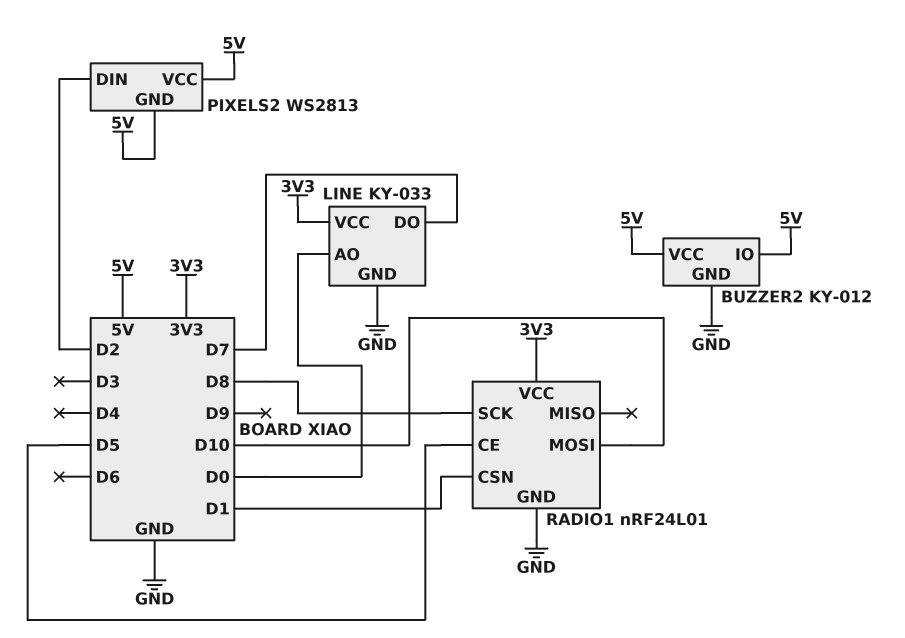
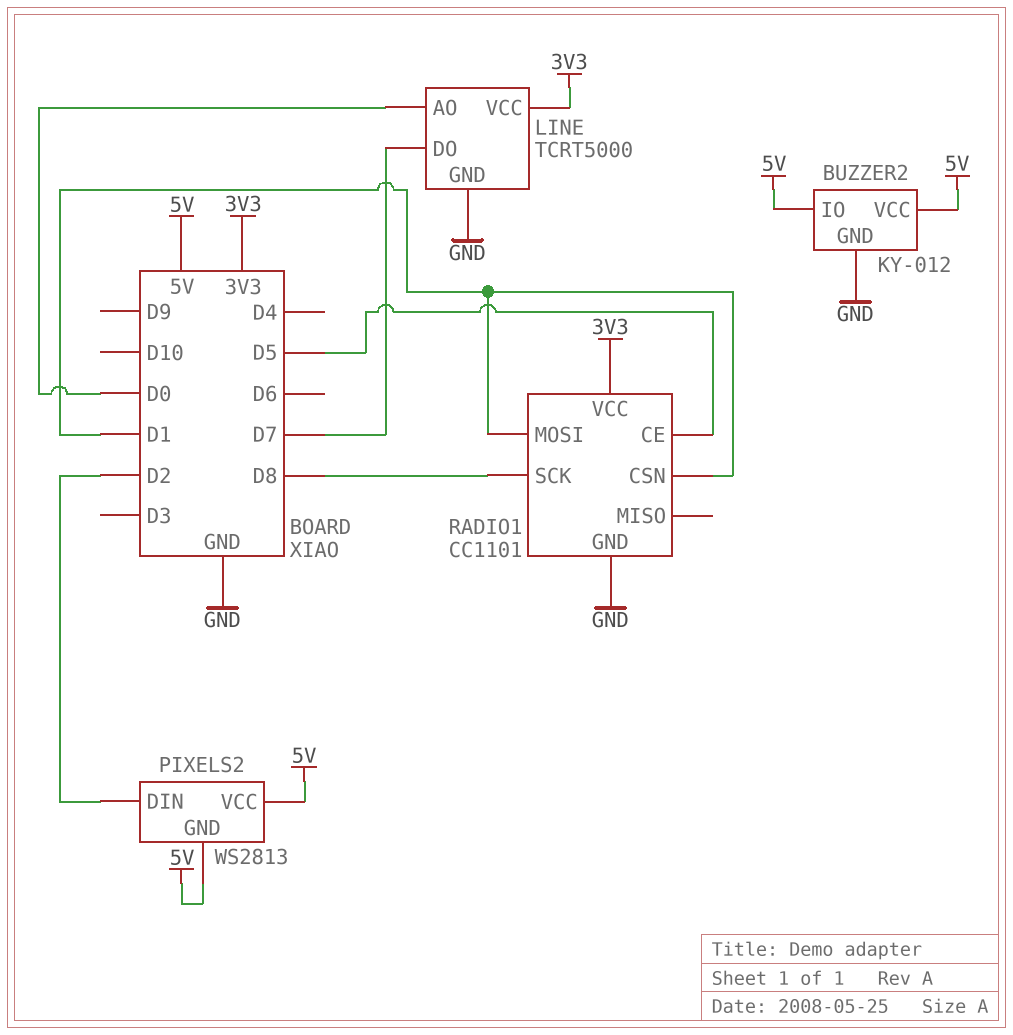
LINE: KY-033 -> TCRT5000
RADIO1: nRF24L01 -> CC1101
RADIO1 pin MOSI: D10 -> D1

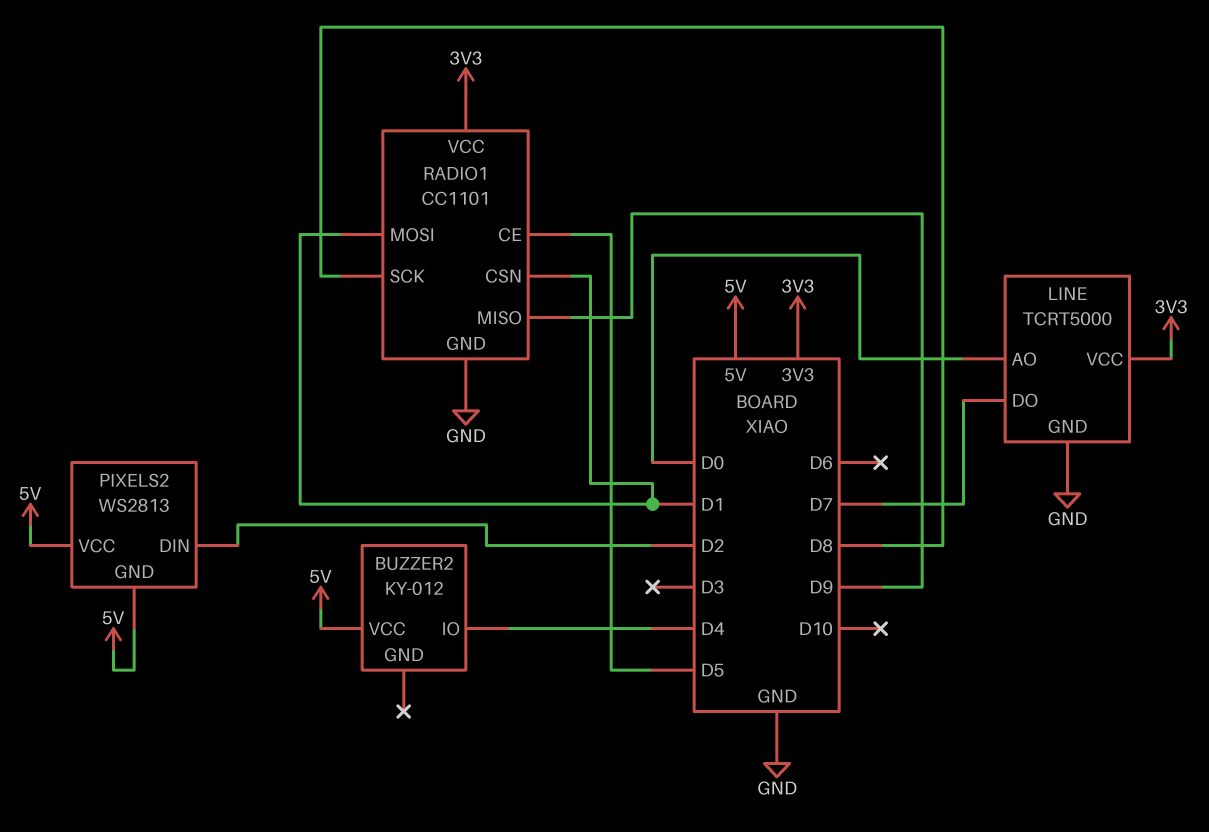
BUZZER2 pin GND: GND -> none
BUZZER2 pin IO: 5V -> D4
RADIO1 pin MISO: none -> D9

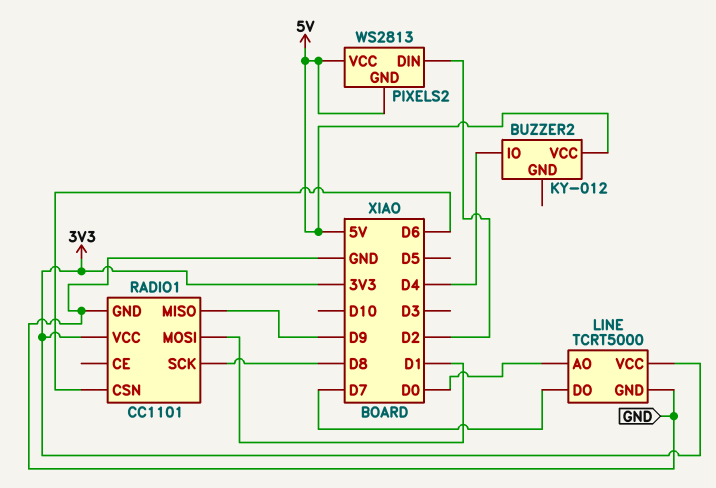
RADIO1 pin CE: D5 -> none
RADIO1 pin CSN: D1 -> D6

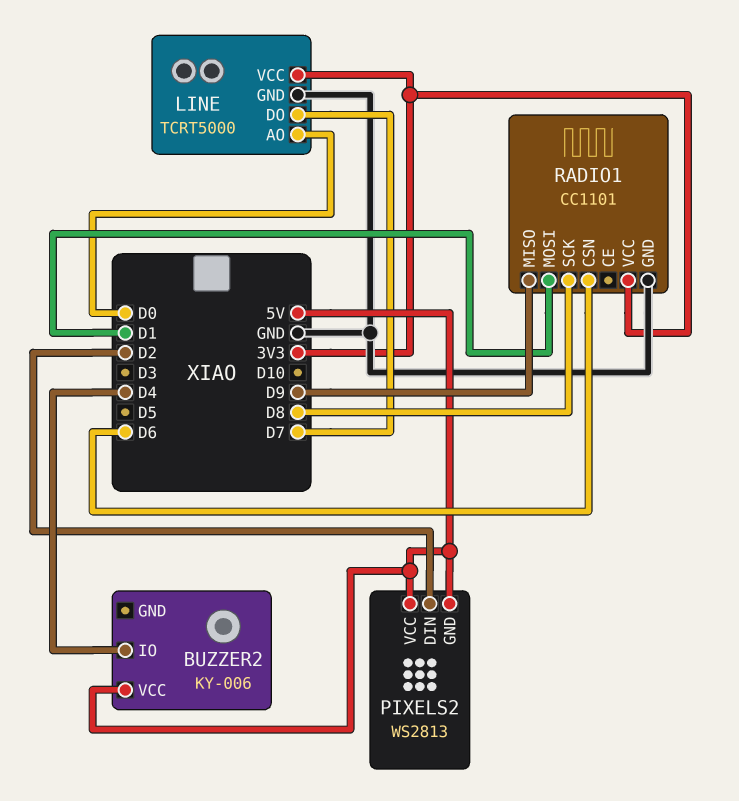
BUZZER2: KY-012 -> KY-006

